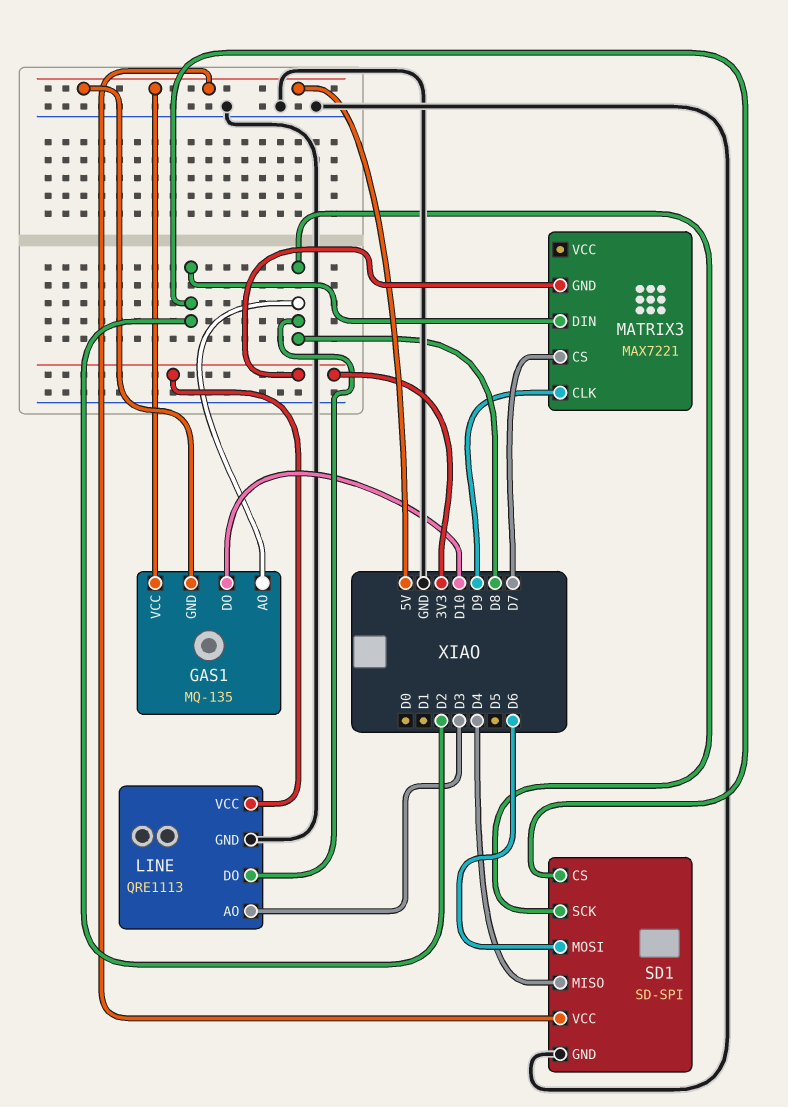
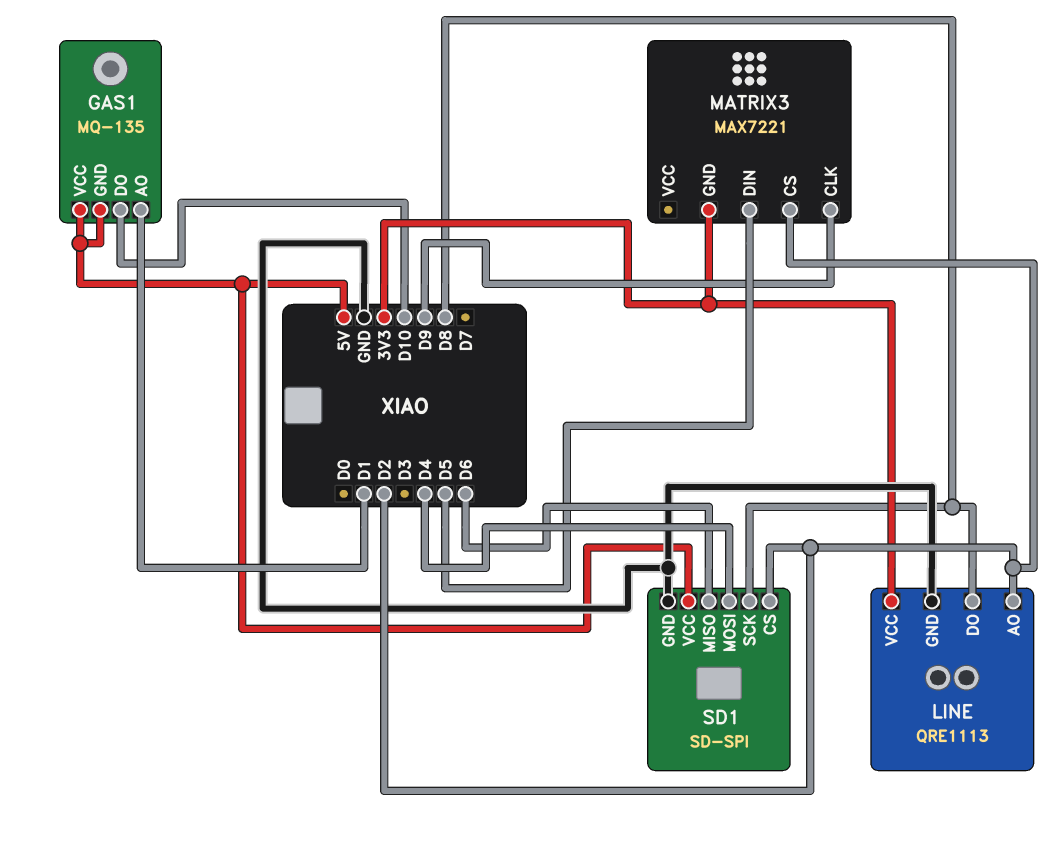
GAS1 pin AO: D8 -> D1
LINE pin AO: D3 -> D2
MATRIX3 pin CS: D7 -> D2
MATRIX3 pin DIN: D2 -> D5
SD1 pin MISO: D4 -> D6
SD1 pin MOSI: D6 -> D4

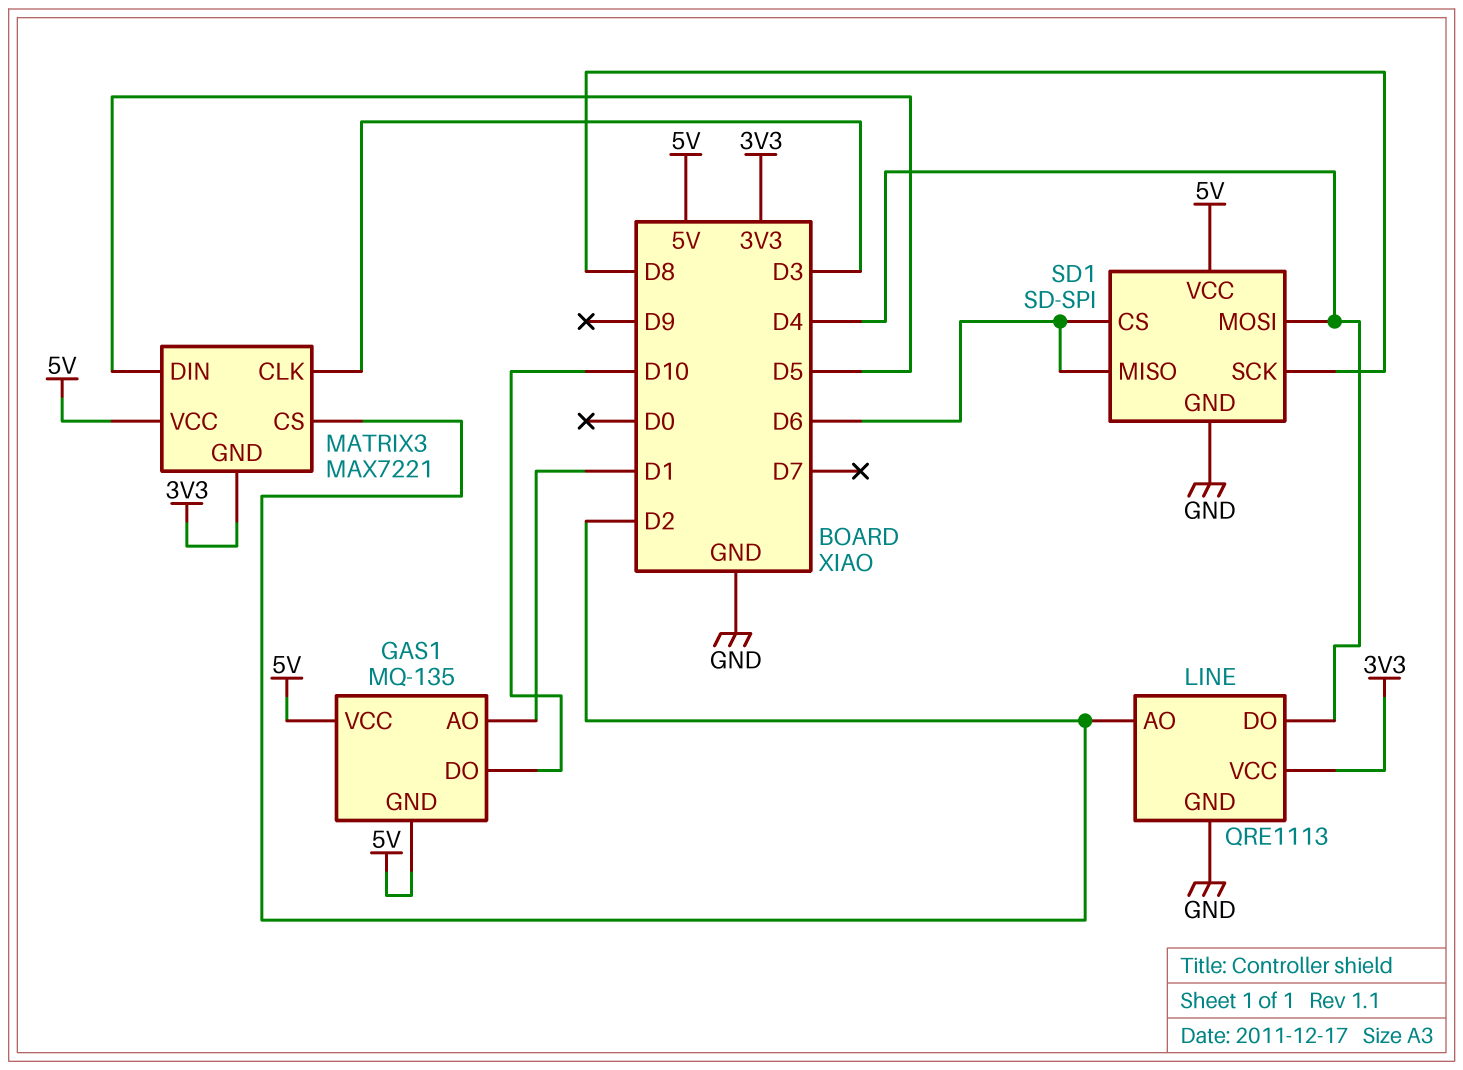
LINE pin DO: D8 -> D4
MATRIX3 pin CLK: D9 -> D3
MATRIX3 pin VCC: none -> 5V
SD1 pin CS: D2 -> D6

